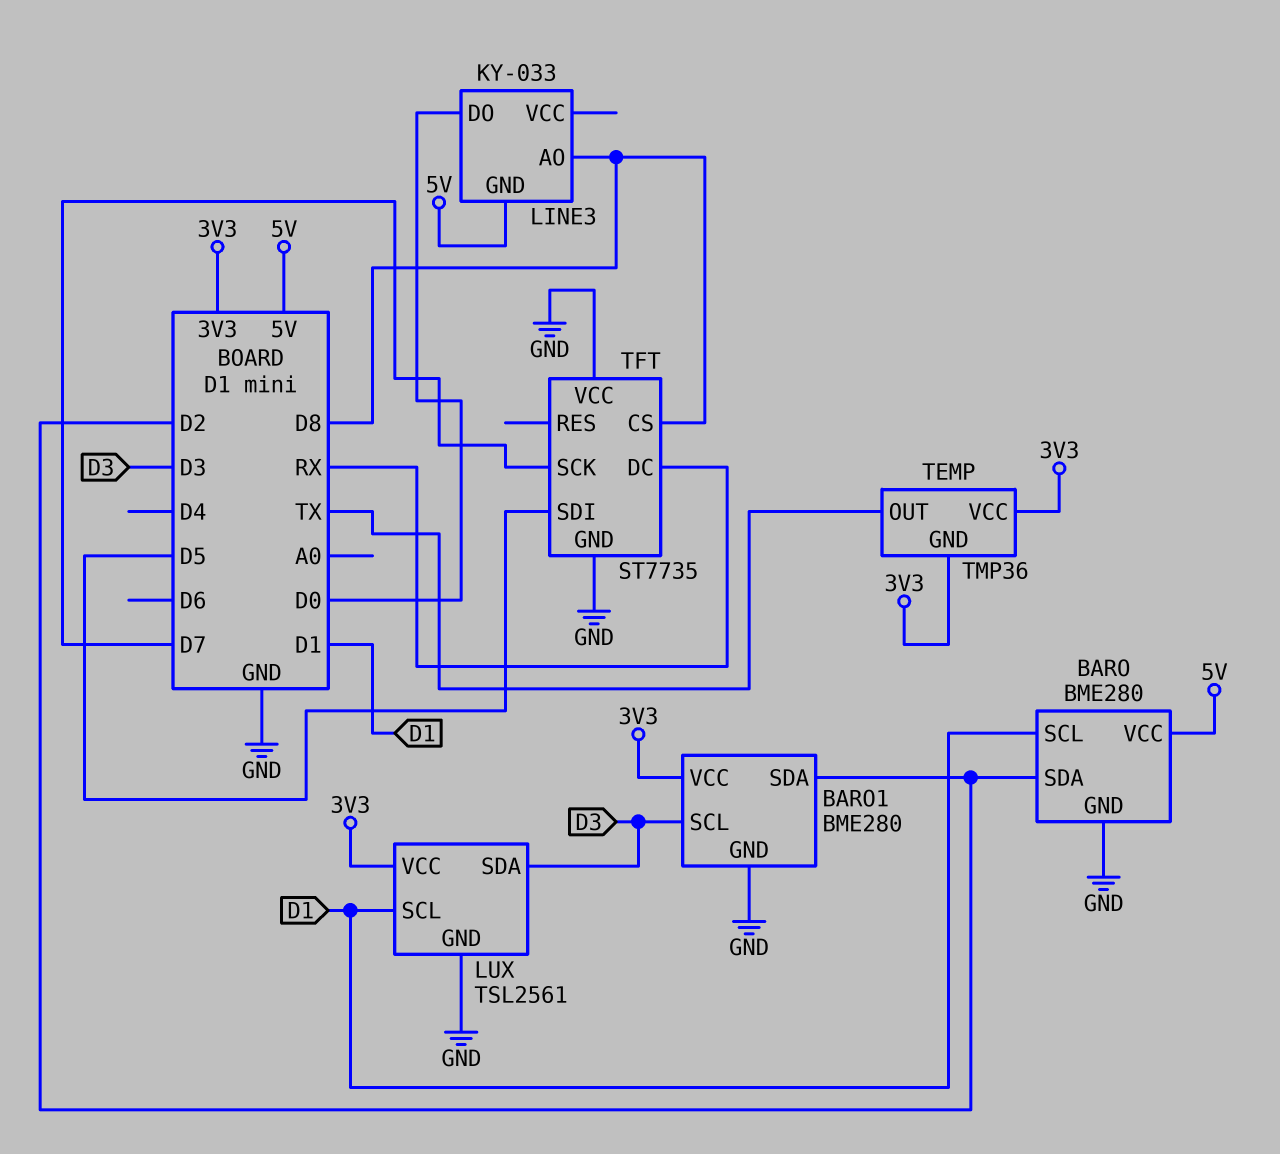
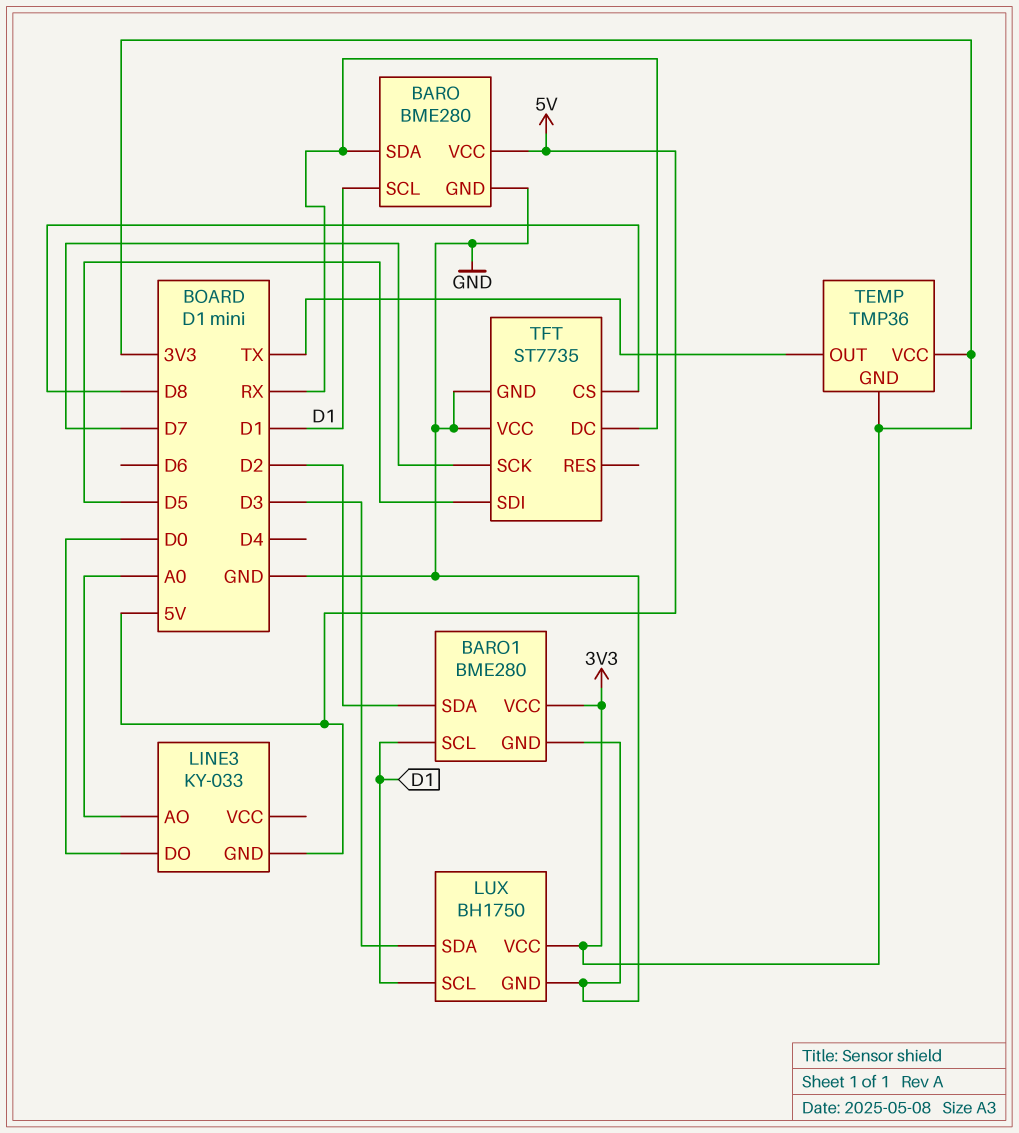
BARO pin SDA: D2 -> RX
BARO1 pin SCL: D3 -> D1
LINE3 pin AO: D8 -> A0
LUX: TSL2561 -> BH1750

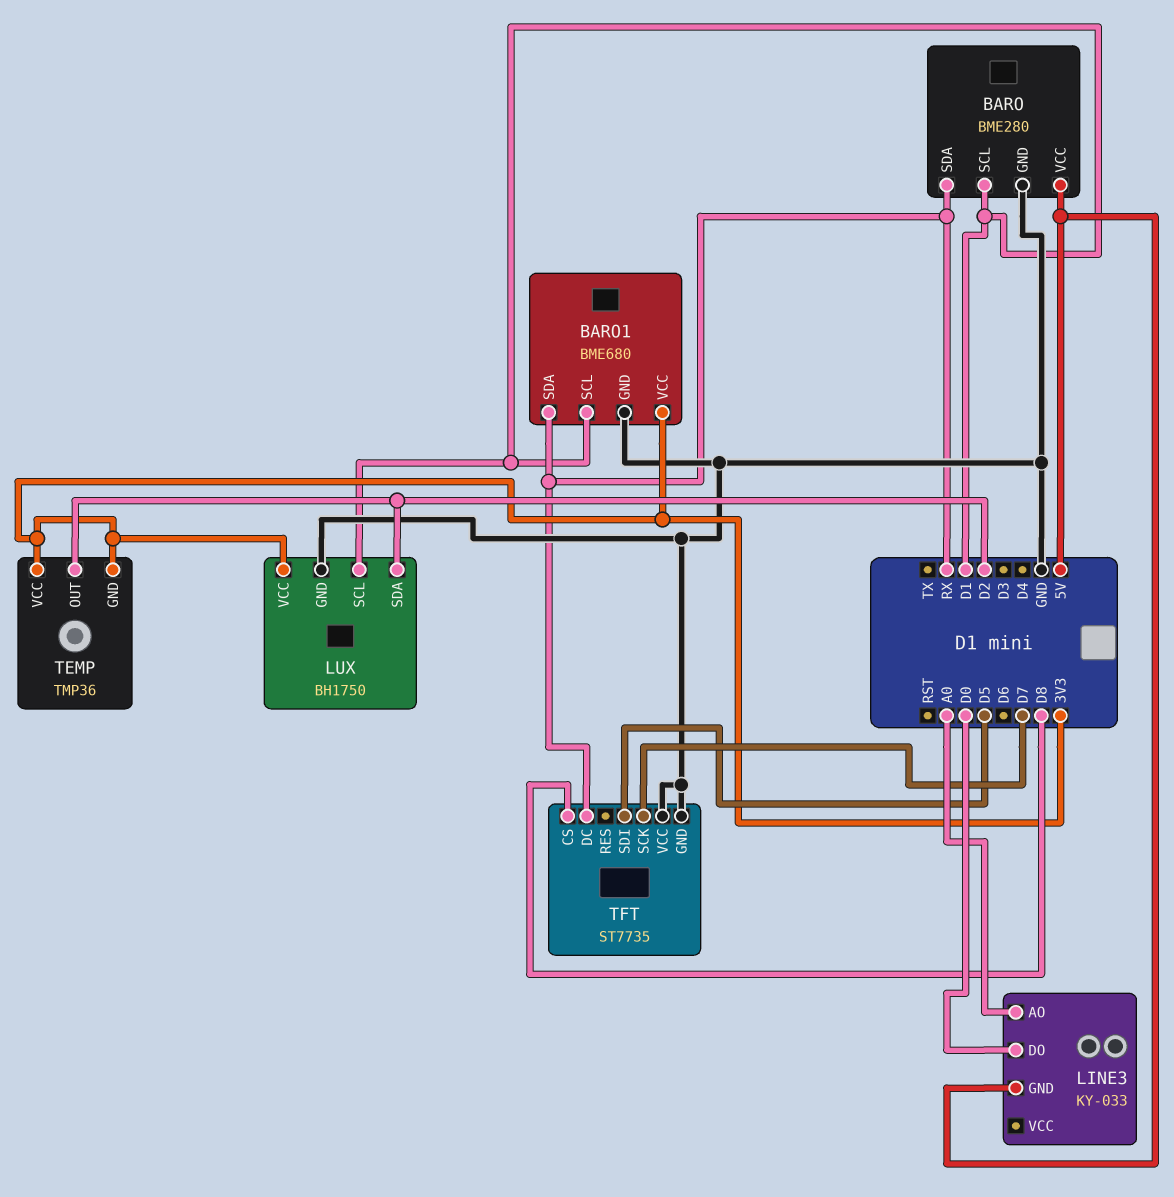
BARO1: BME280 -> BME680
BARO1 pin SDA: D2 -> RX
LUX pin SDA: D3 -> D2
TEMP pin OUT: TX -> D2

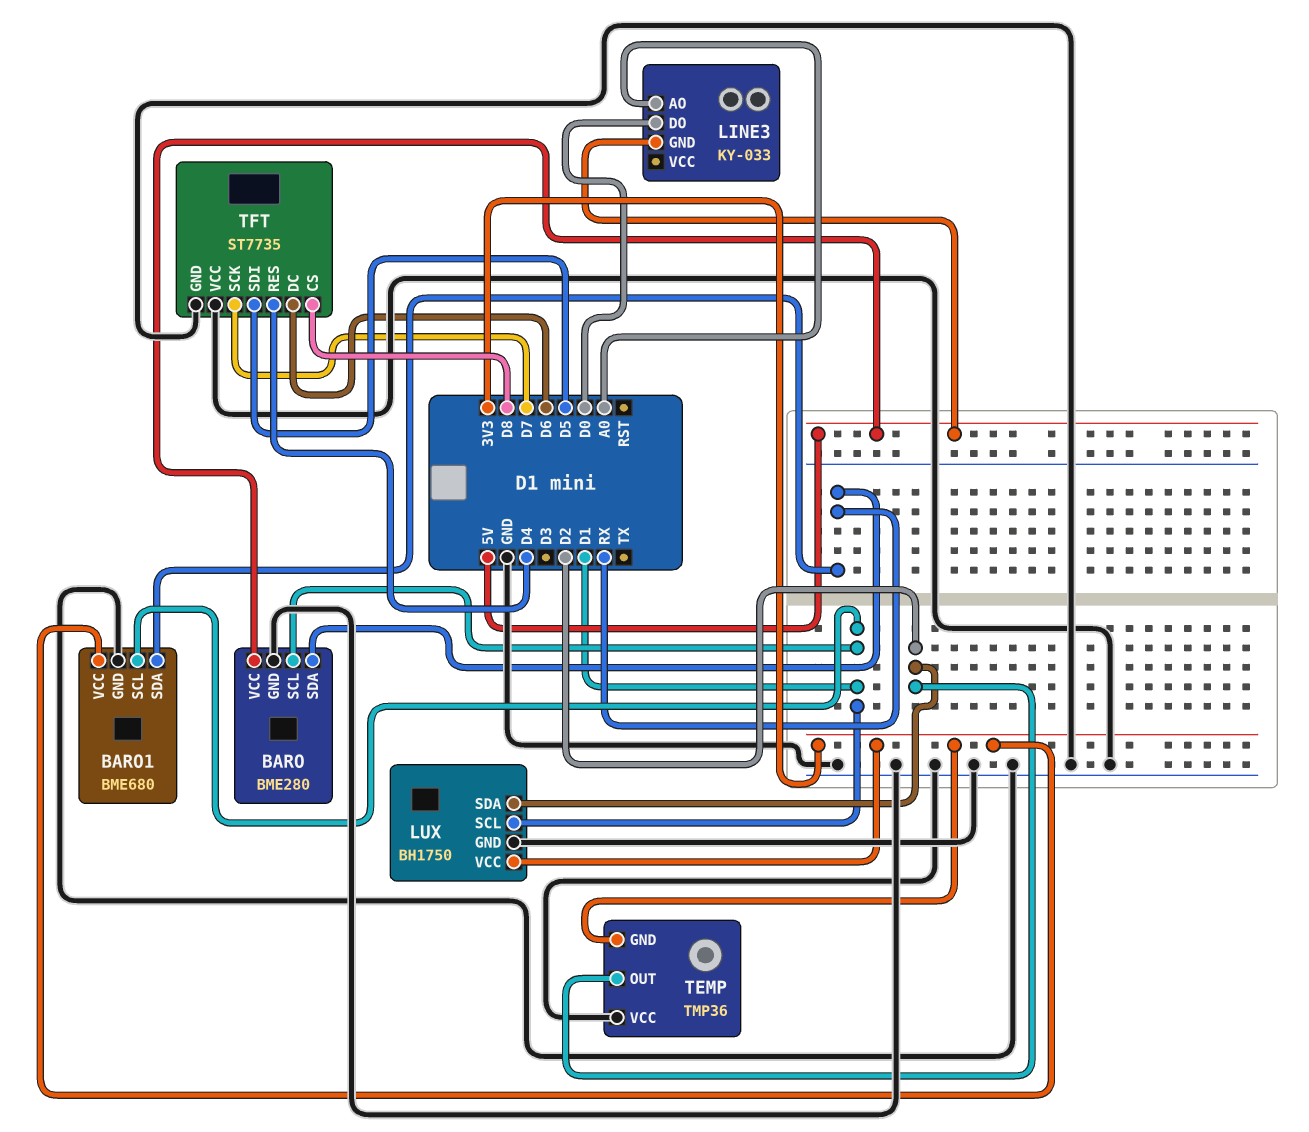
TEMP pin VCC: 3V3 -> GND
TFT pin DC: RX -> D6
TFT pin RES: none -> D4

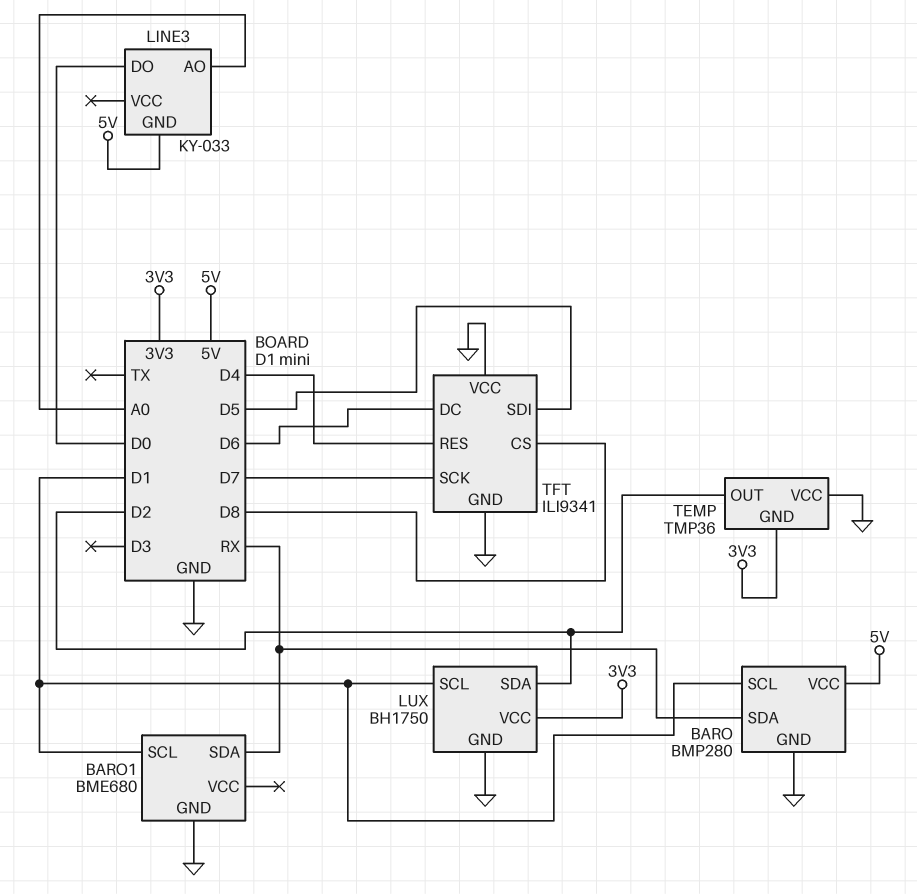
BARO: BME280 -> BMP280
BARO1 pin VCC: 3V3 -> none
TFT: ST7735 -> ILI9341

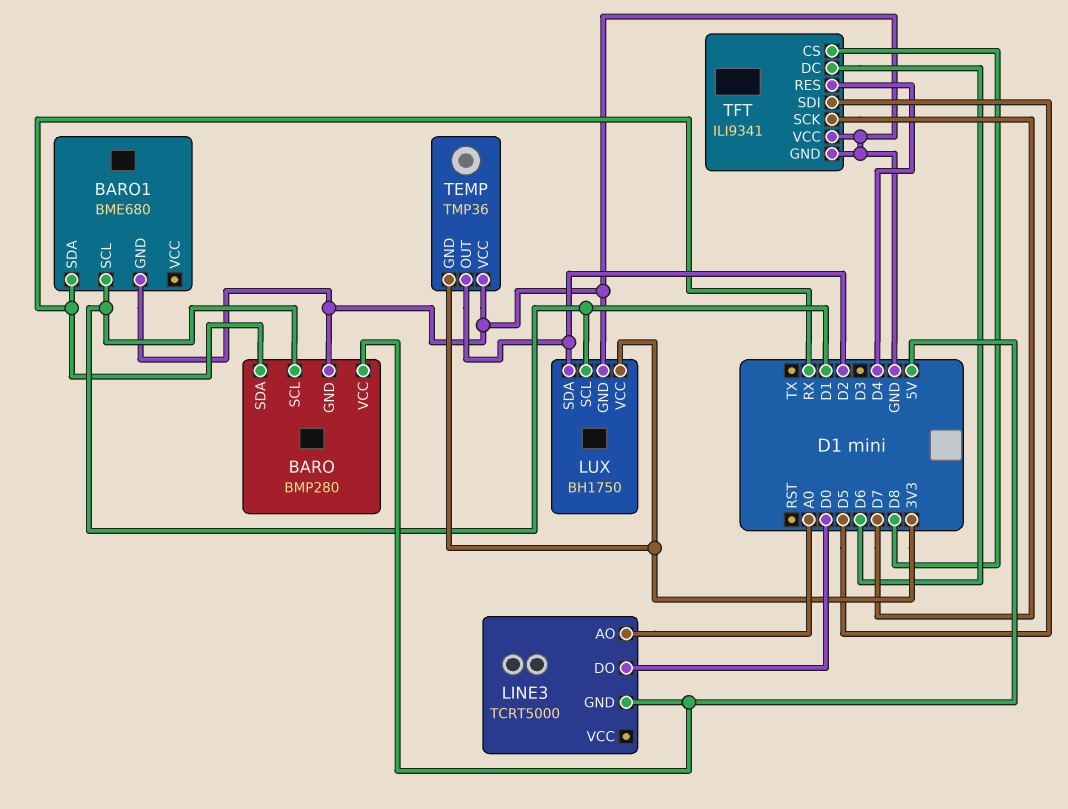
LINE3: KY-033 -> TCRT5000

